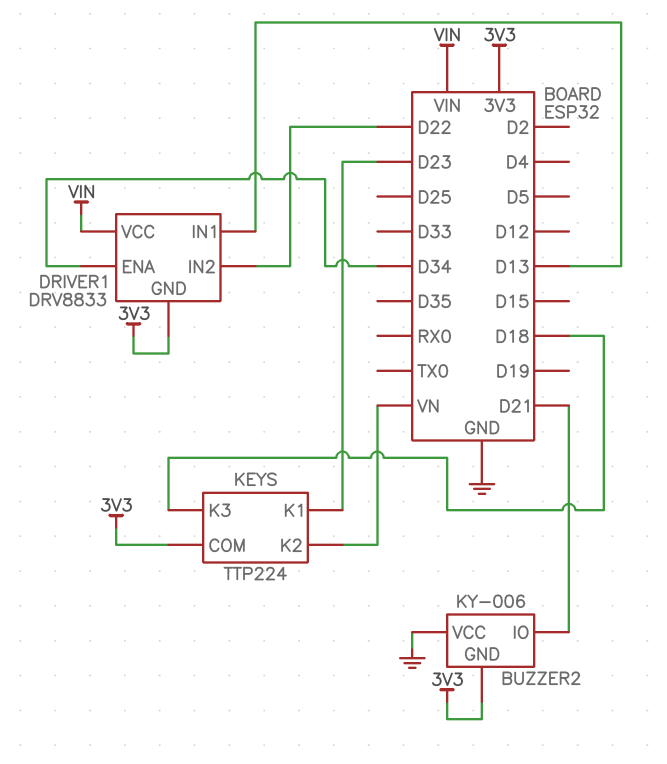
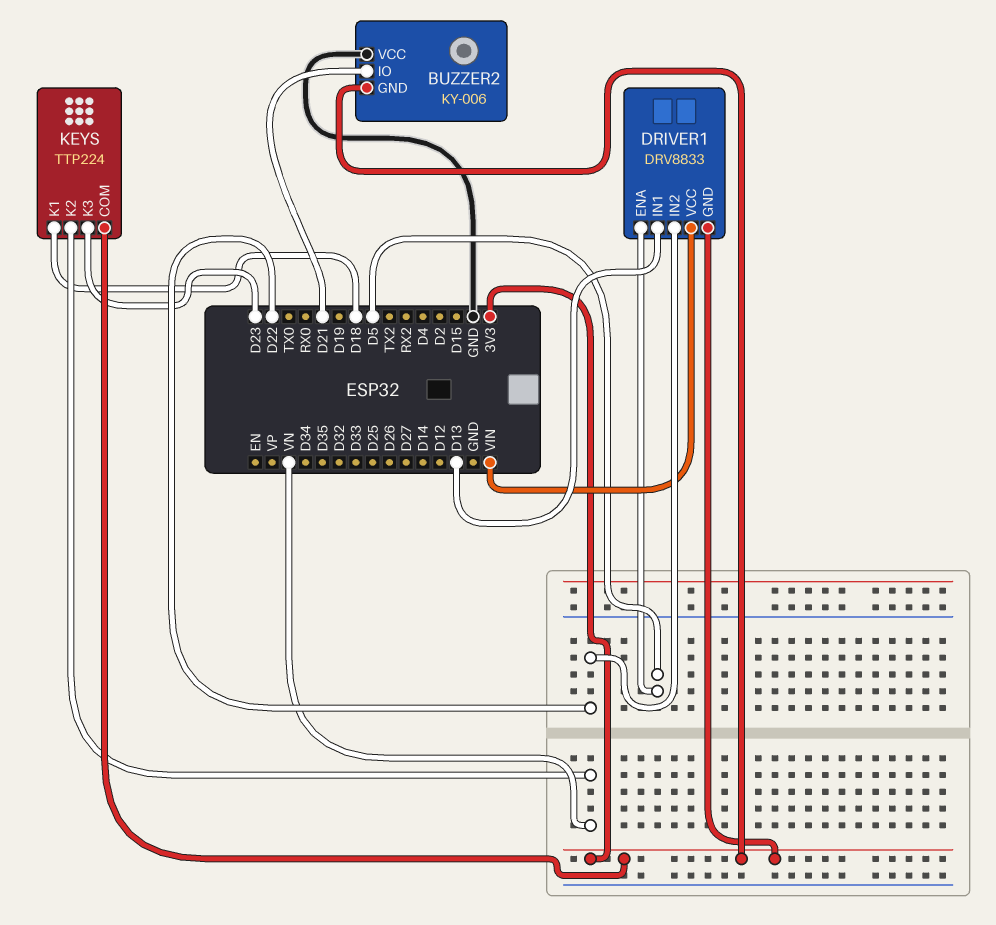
DRIVER1 pin ENA: D34 -> D5
KEYS pin K1: D23 -> D18
KEYS pin K3: D18 -> D23

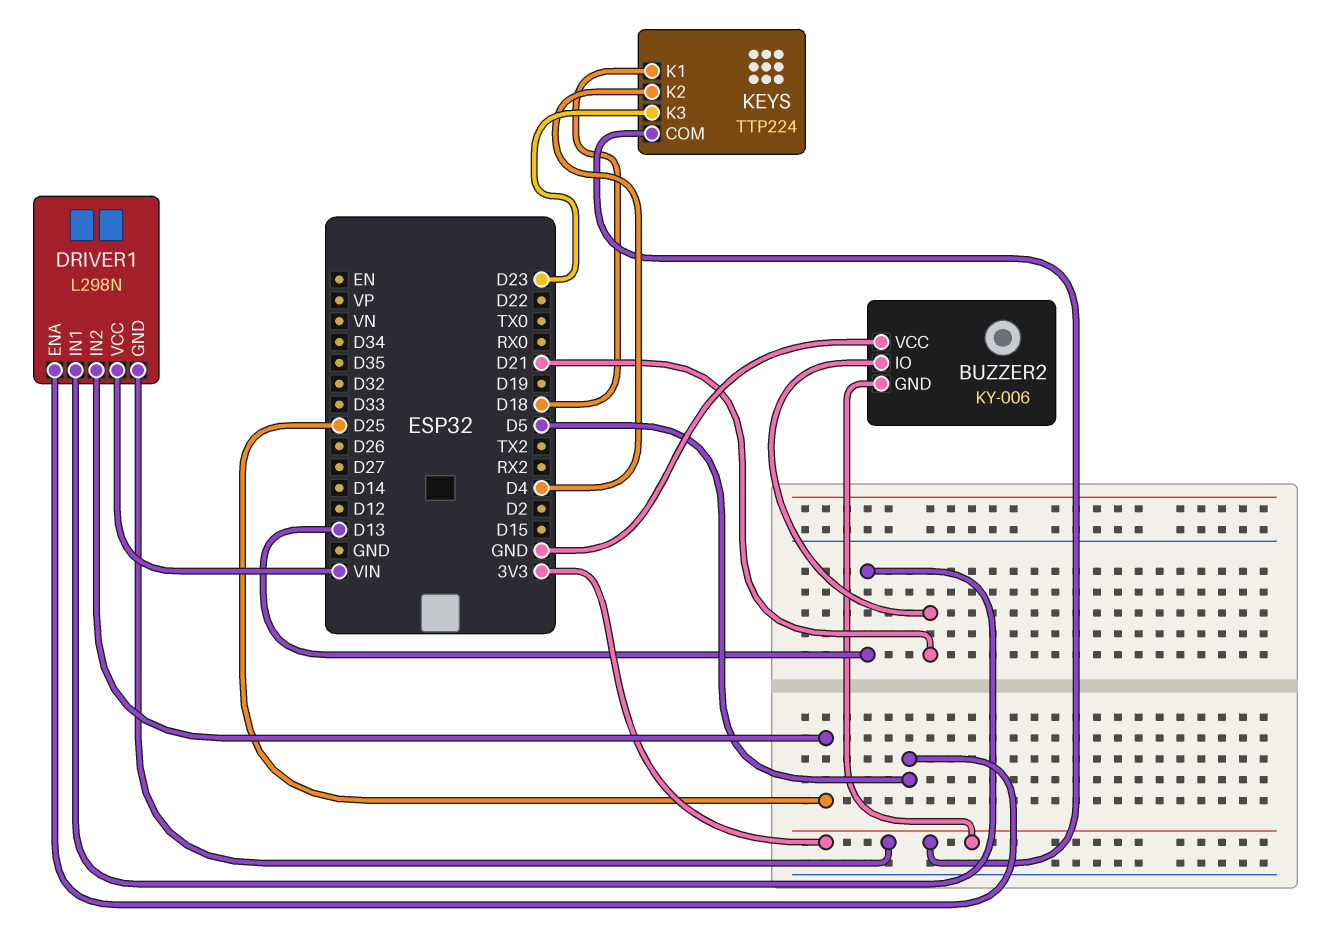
DRIVER1: DRV8833 -> L298N
DRIVER1 pin IN2: D22 -> D25
KEYS pin K2: VN -> D4

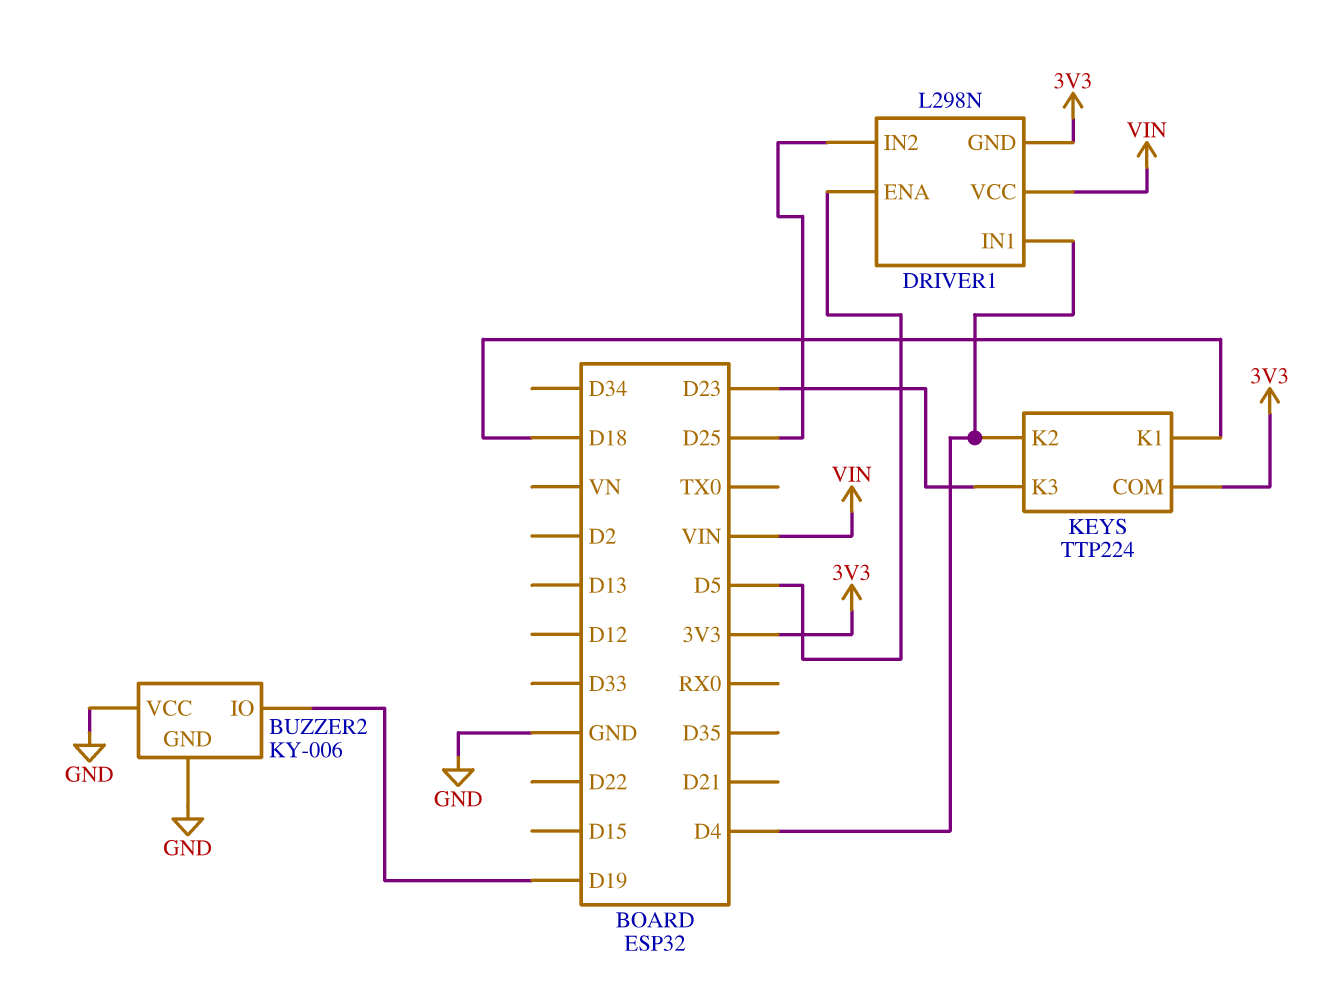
BUZZER2 pin GND: 3V3 -> GND
BUZZER2 pin IO: D21 -> D19
DRIVER1 pin IN1: D13 -> D4

